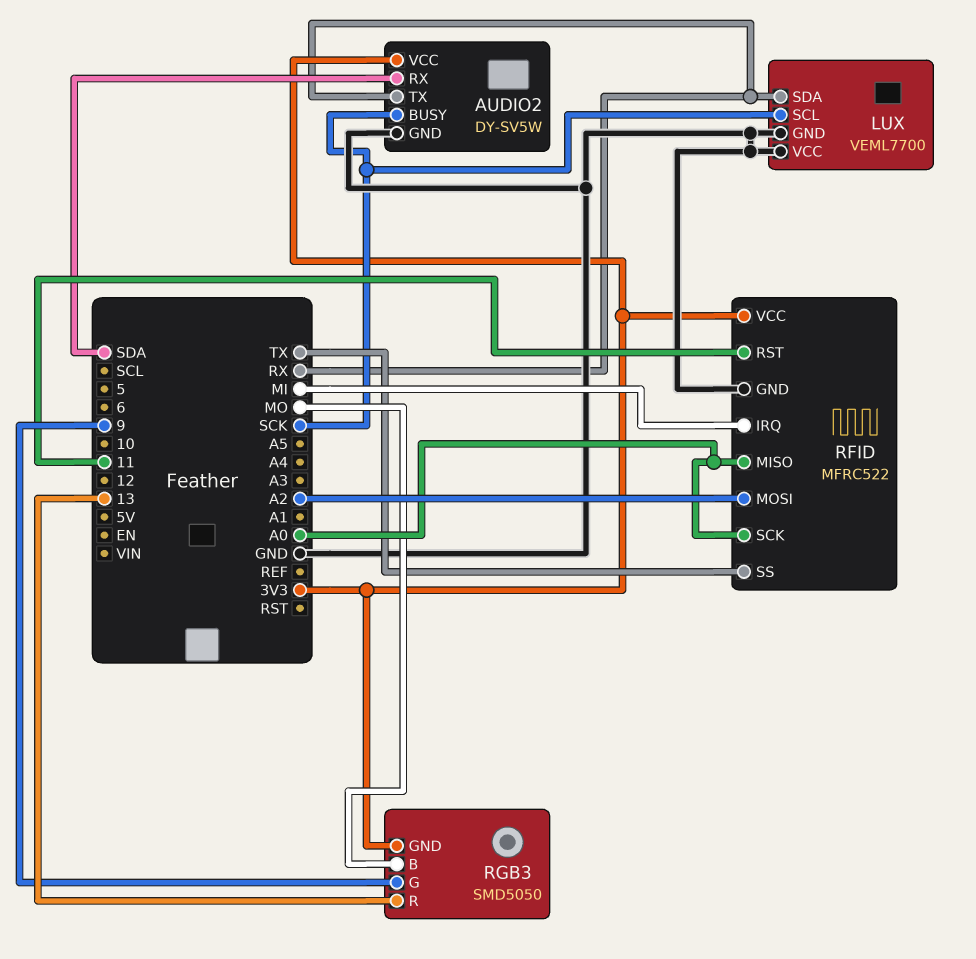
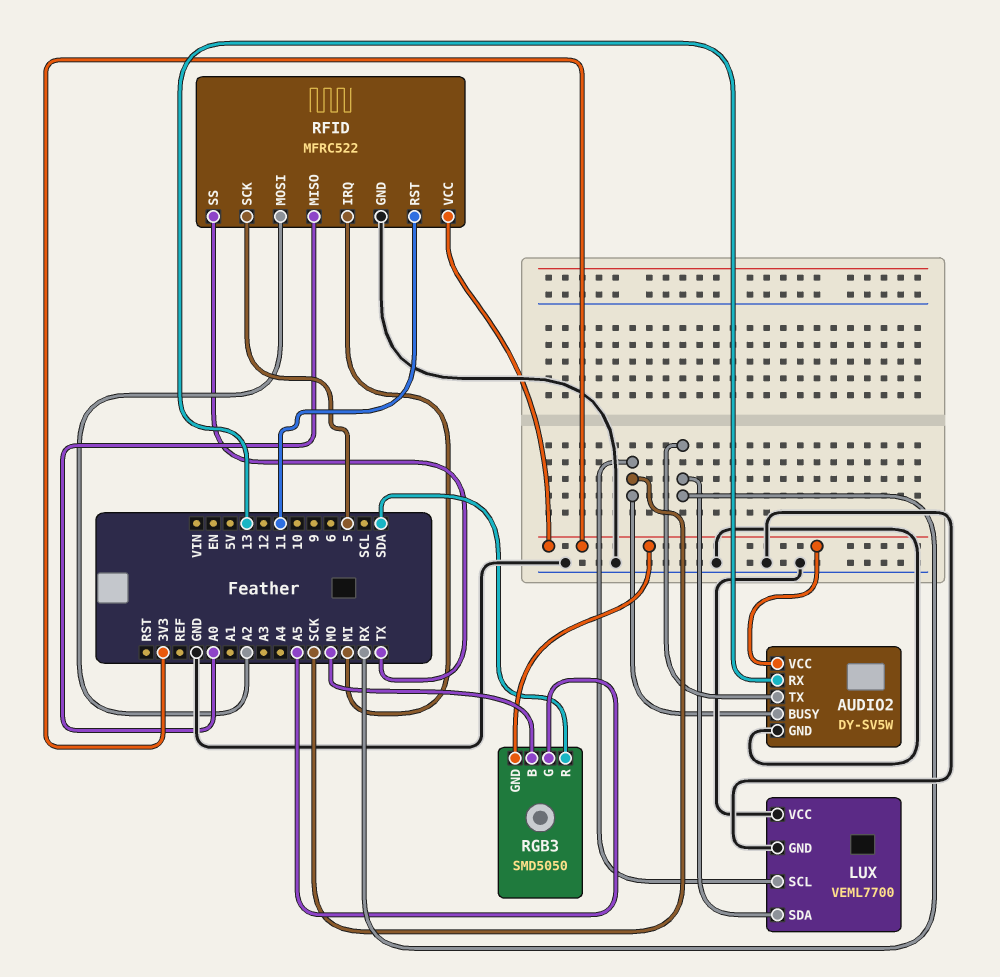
AUDIO2 pin RX: SDA -> 13
RFID pin SCK: A0 -> 5
RGB3 pin G: 9 -> A5
RGB3 pin R: 13 -> SDA

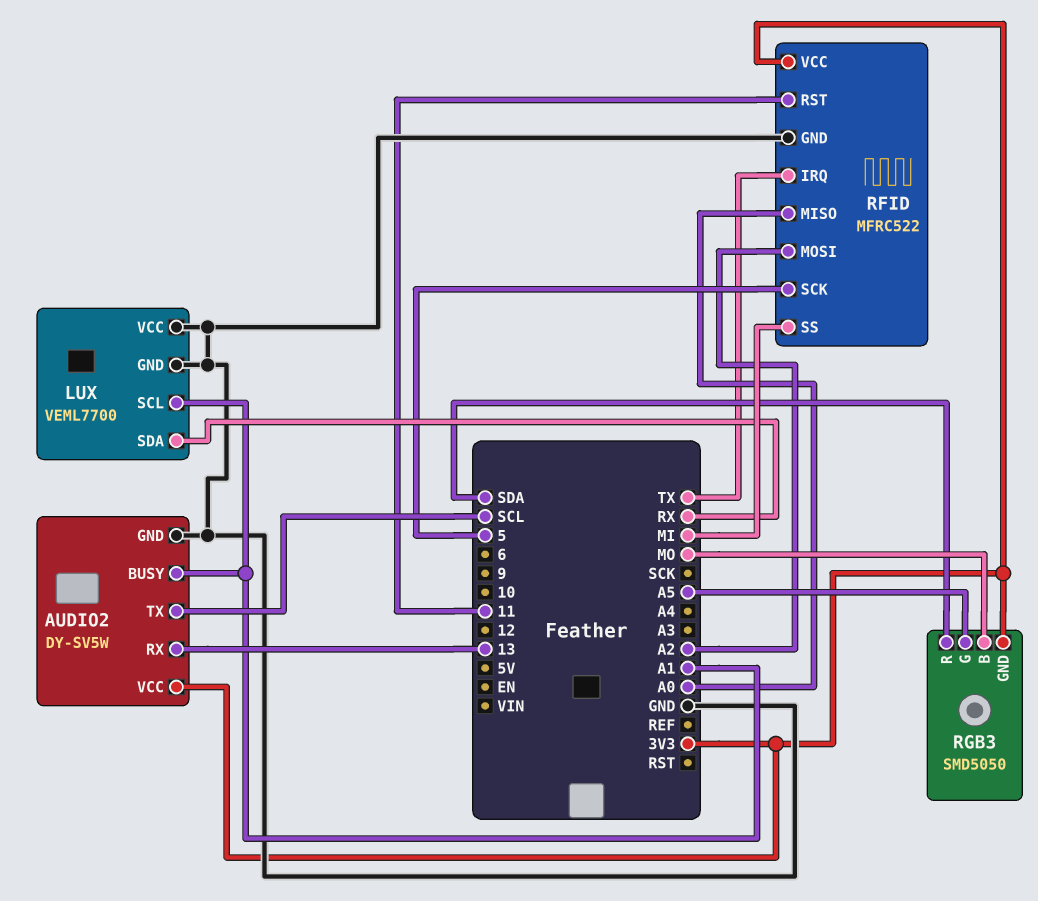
AUDIO2 pin BUSY: SCK -> A1
AUDIO2 pin TX: RX -> SCL
LUX pin SCL: SCK -> A1
RFID pin IRQ: MI -> TX
RFID pin SS: TX -> MI

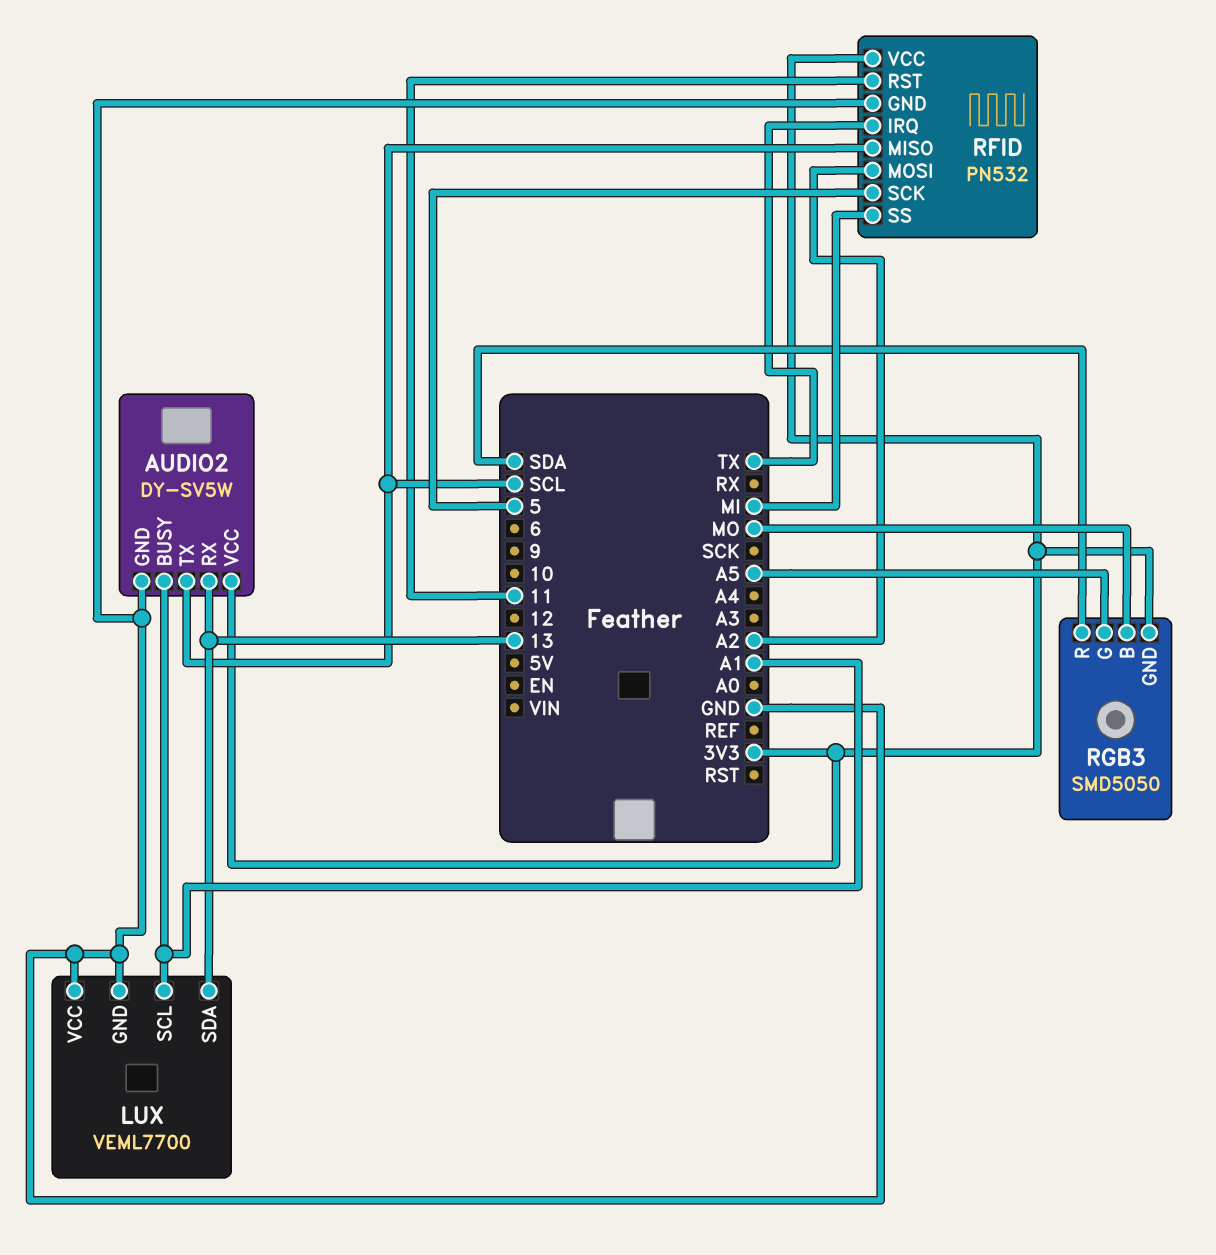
LUX pin SDA: RX -> 13
RFID: MFRC522 -> PN532
RFID pin MISO: A0 -> SCL

